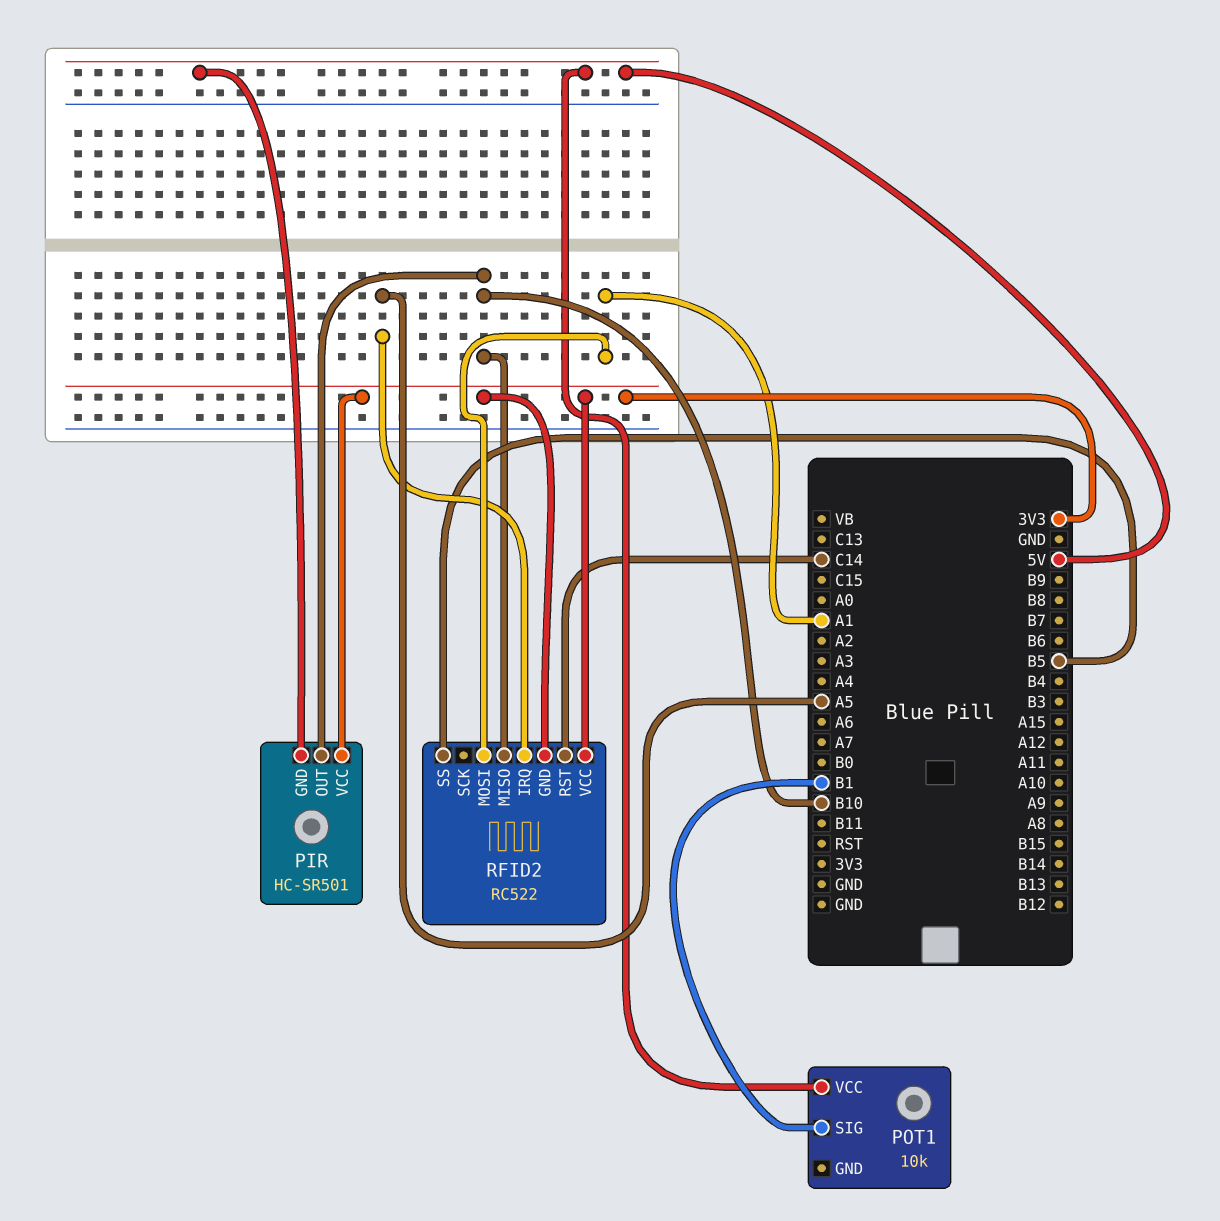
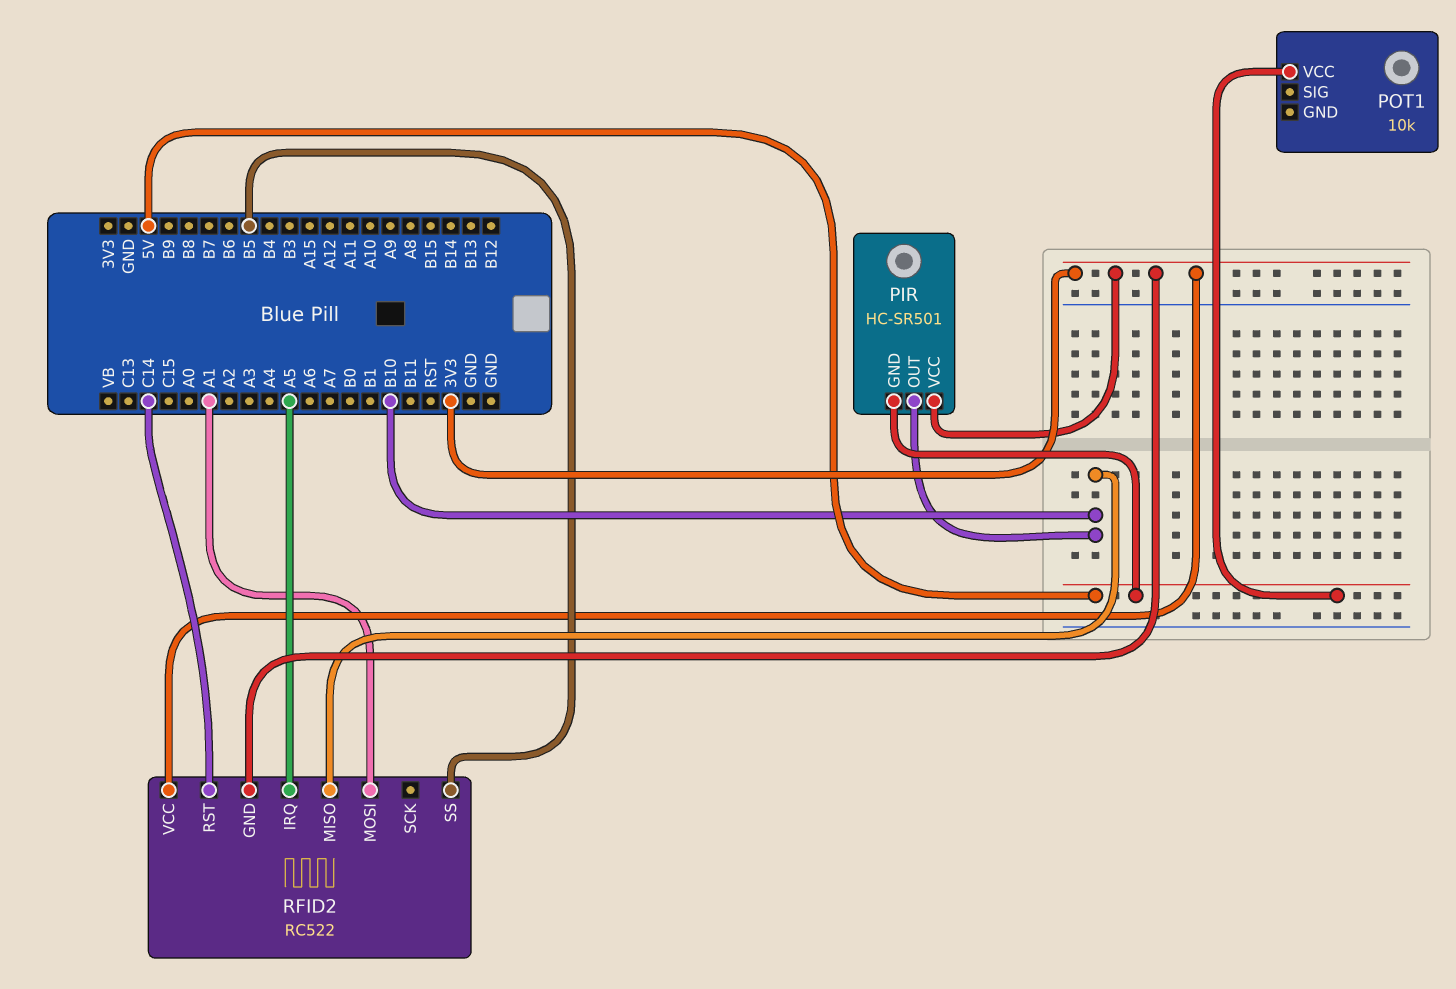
POT1 pin SIG: B1 -> none

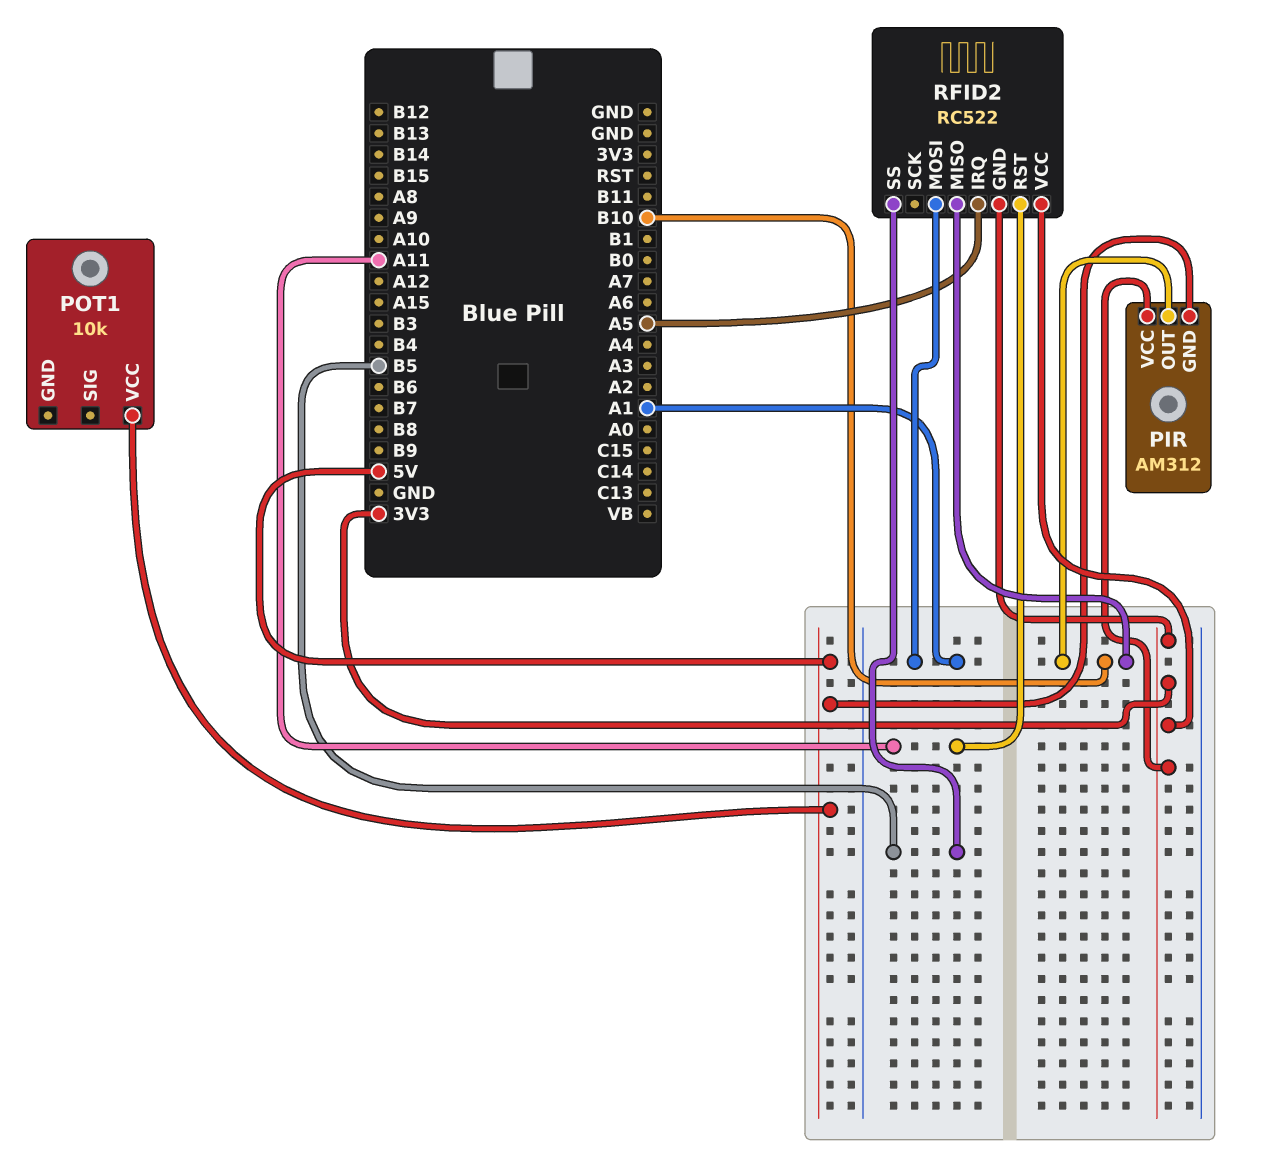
PIR: HC-SR501 -> AM312
RFID2 pin RST: C14 -> A11

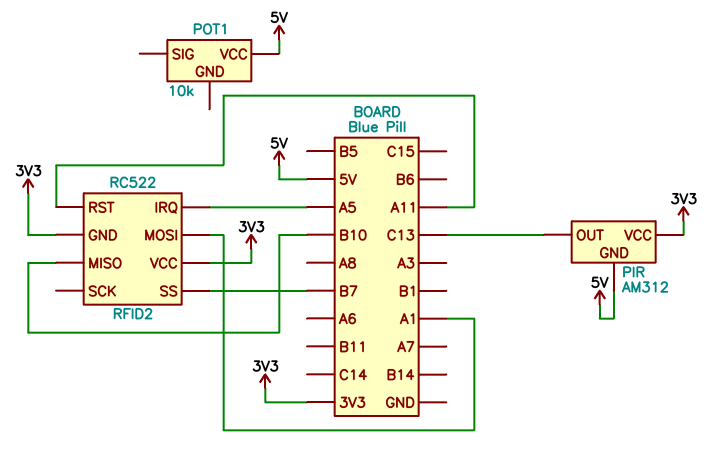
PIR pin OUT: B10 -> C13
RFID2 pin SS: B5 -> B7

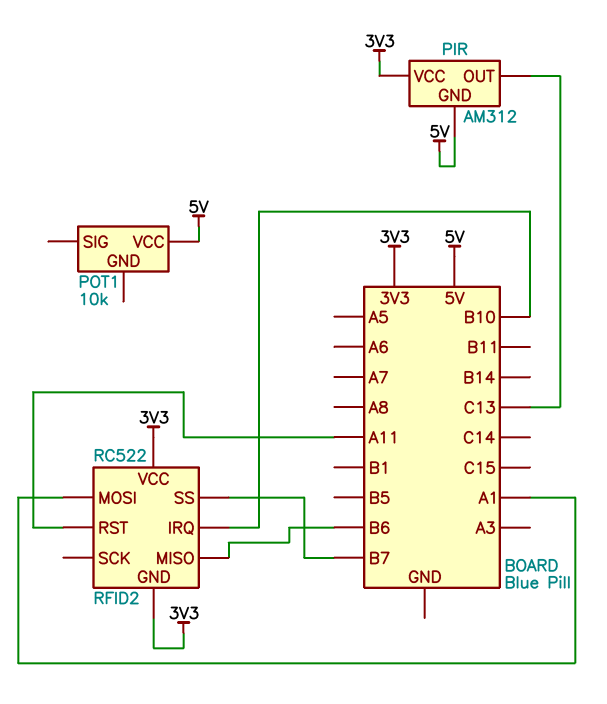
RFID2 pin IRQ: A5 -> B10
RFID2 pin MISO: B10 -> B6

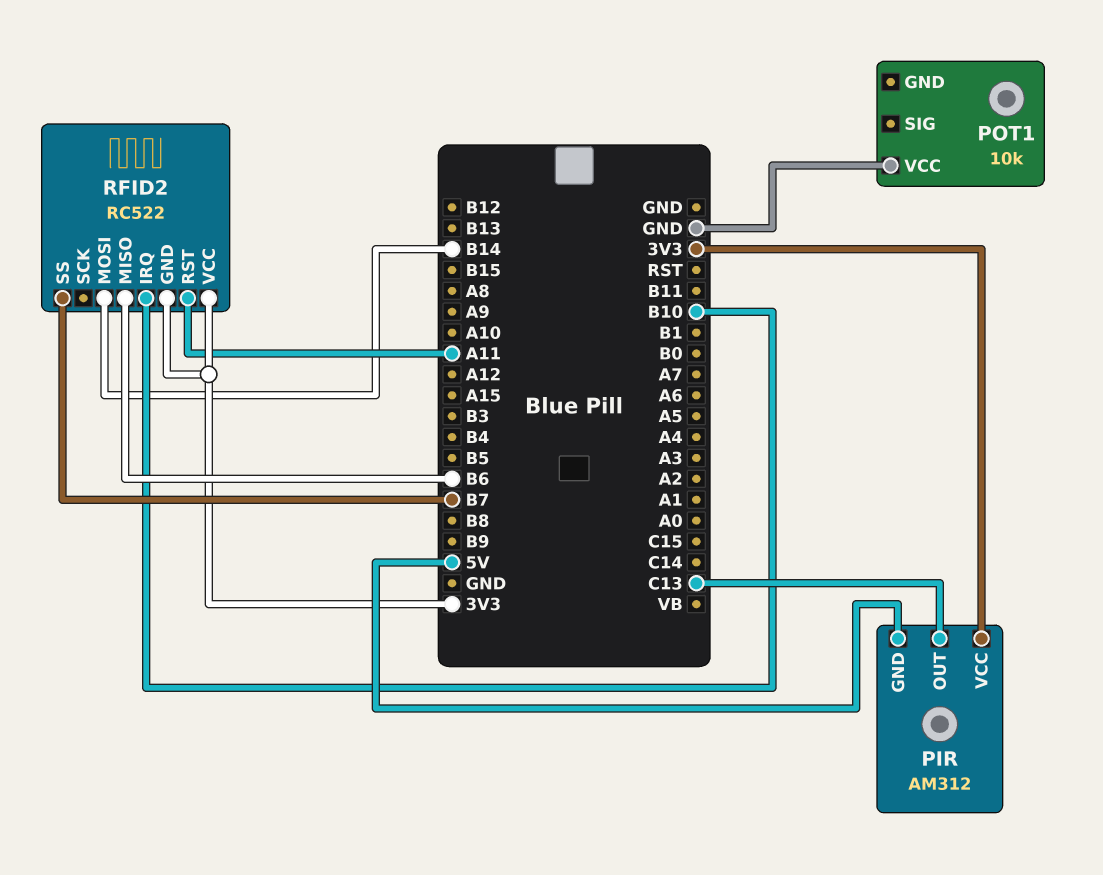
POT1 pin VCC: 5V -> GND
RFID2 pin MOSI: A1 -> B14

